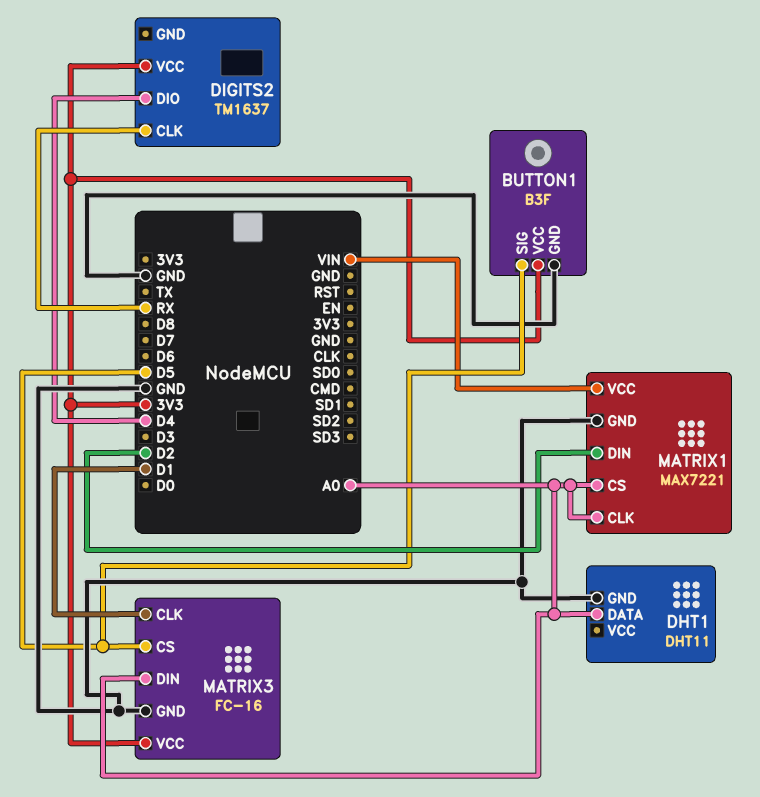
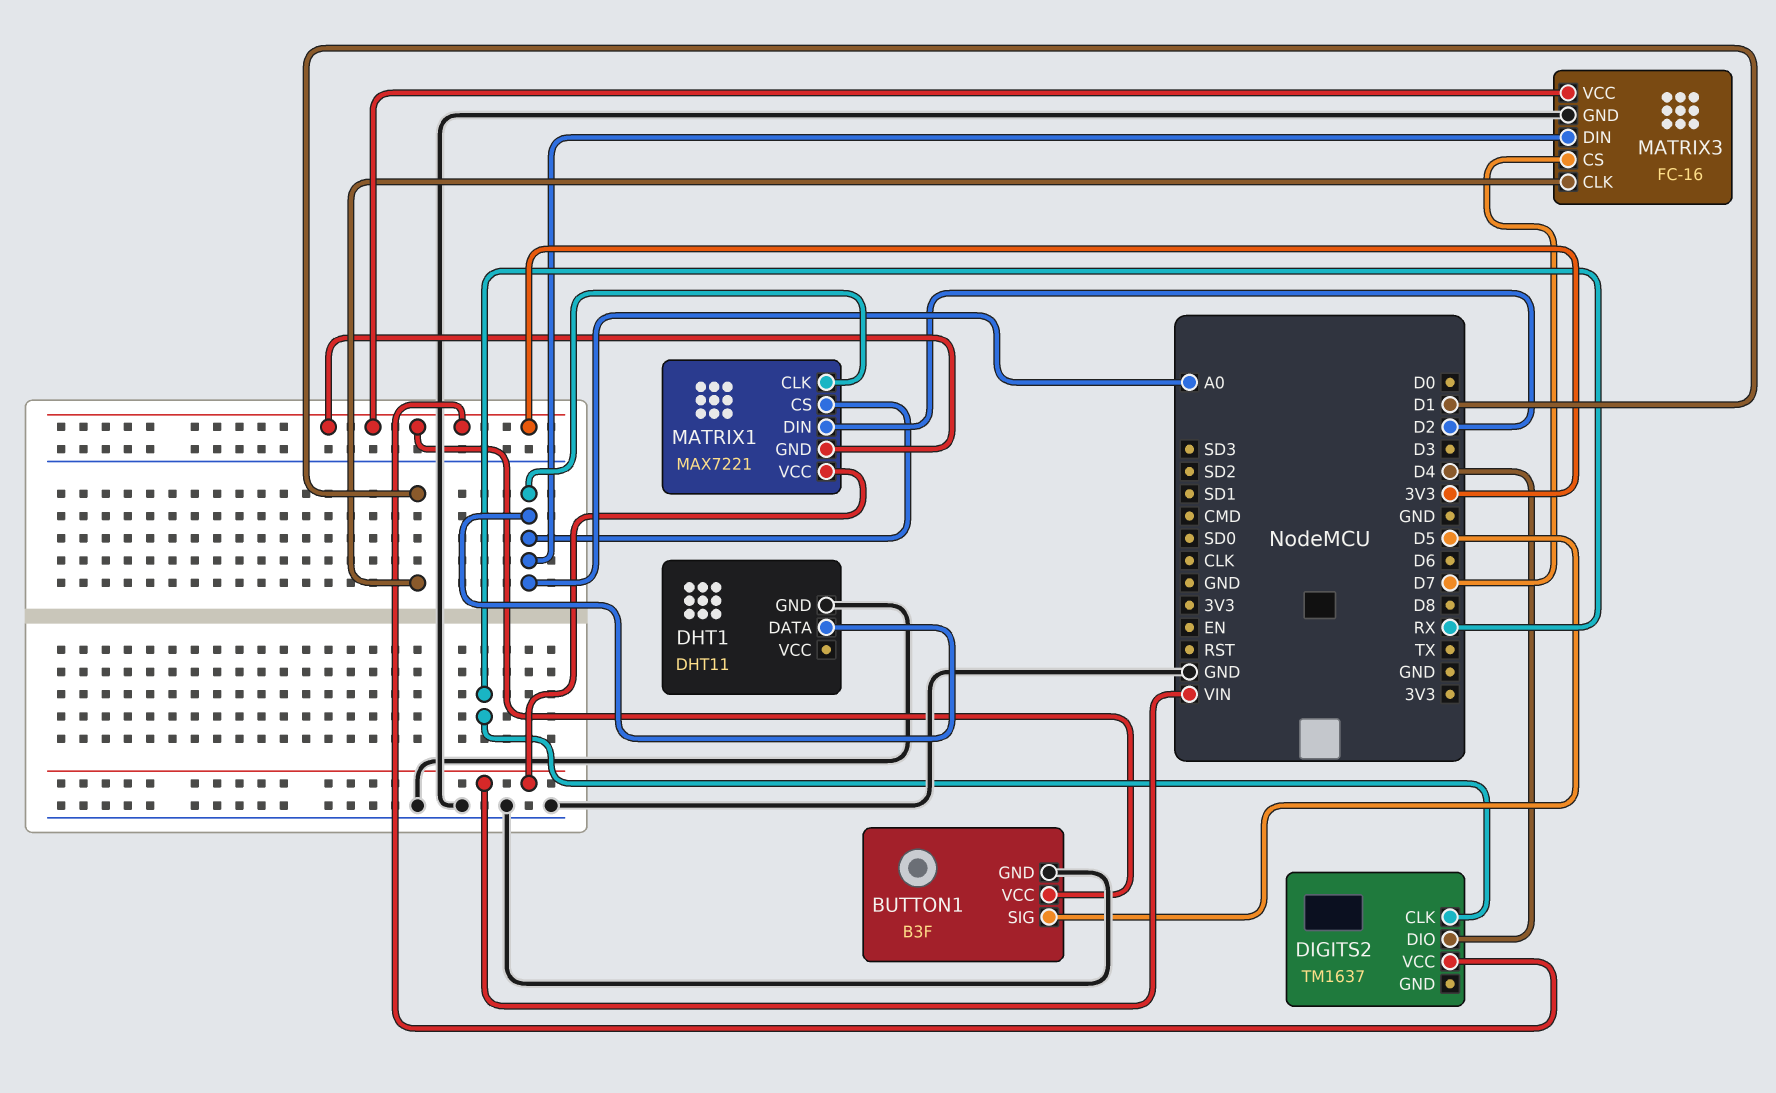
MATRIX1 pin GND: GND -> 3V3
MATRIX3 pin CS: D5 -> D7

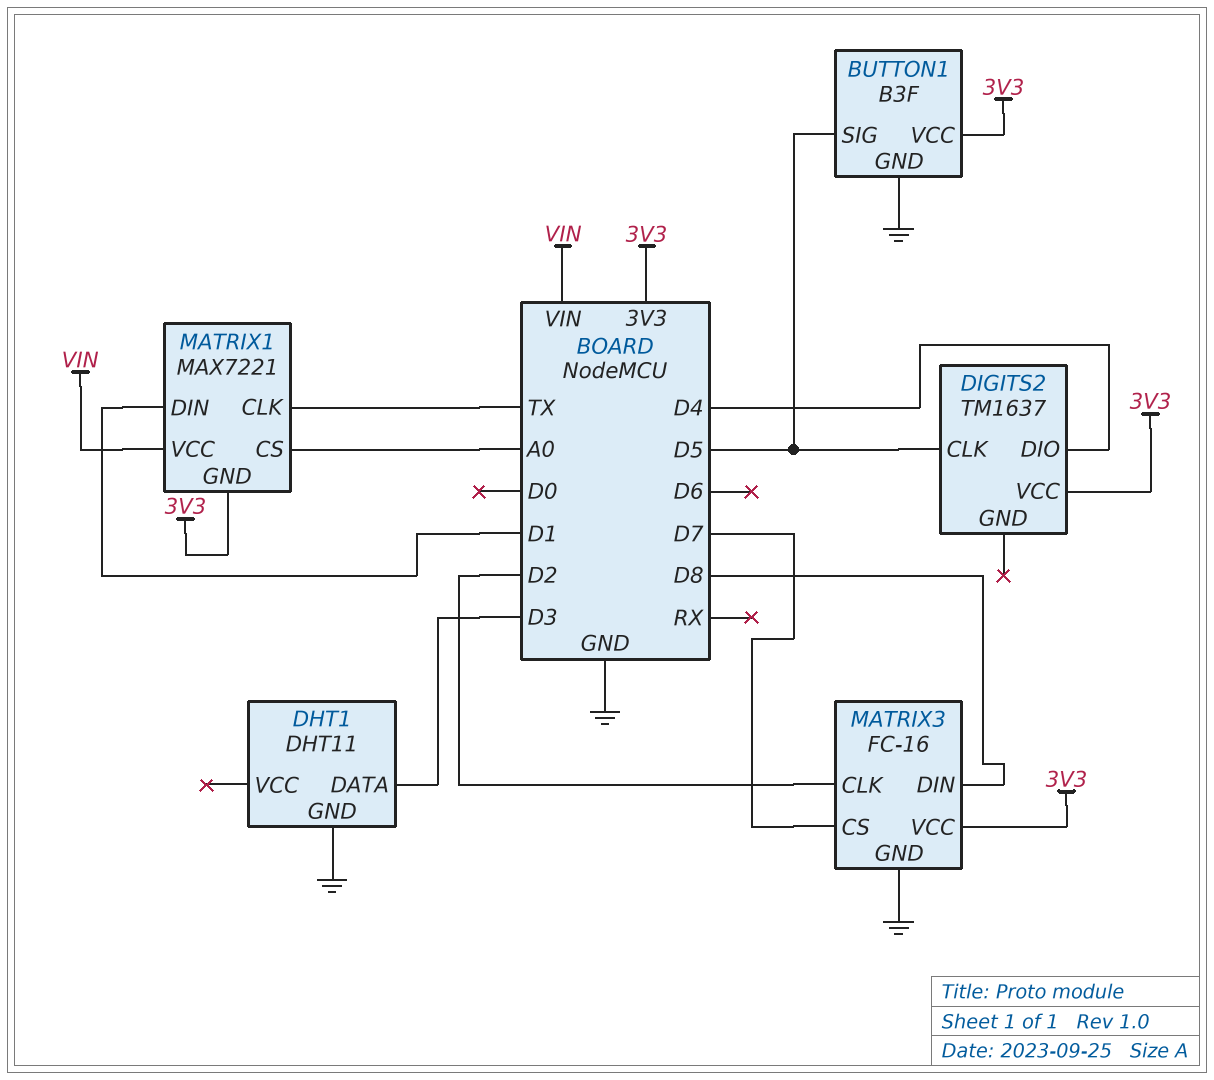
DHT1 pin DATA: A0 -> D3
DIGITS2 pin CLK: RX -> D5
MATRIX1 pin CLK: A0 -> TX
MATRIX1 pin DIN: D2 -> D1
MATRIX3 pin CLK: D1 -> D2
MATRIX3 pin DIN: A0 -> D8

